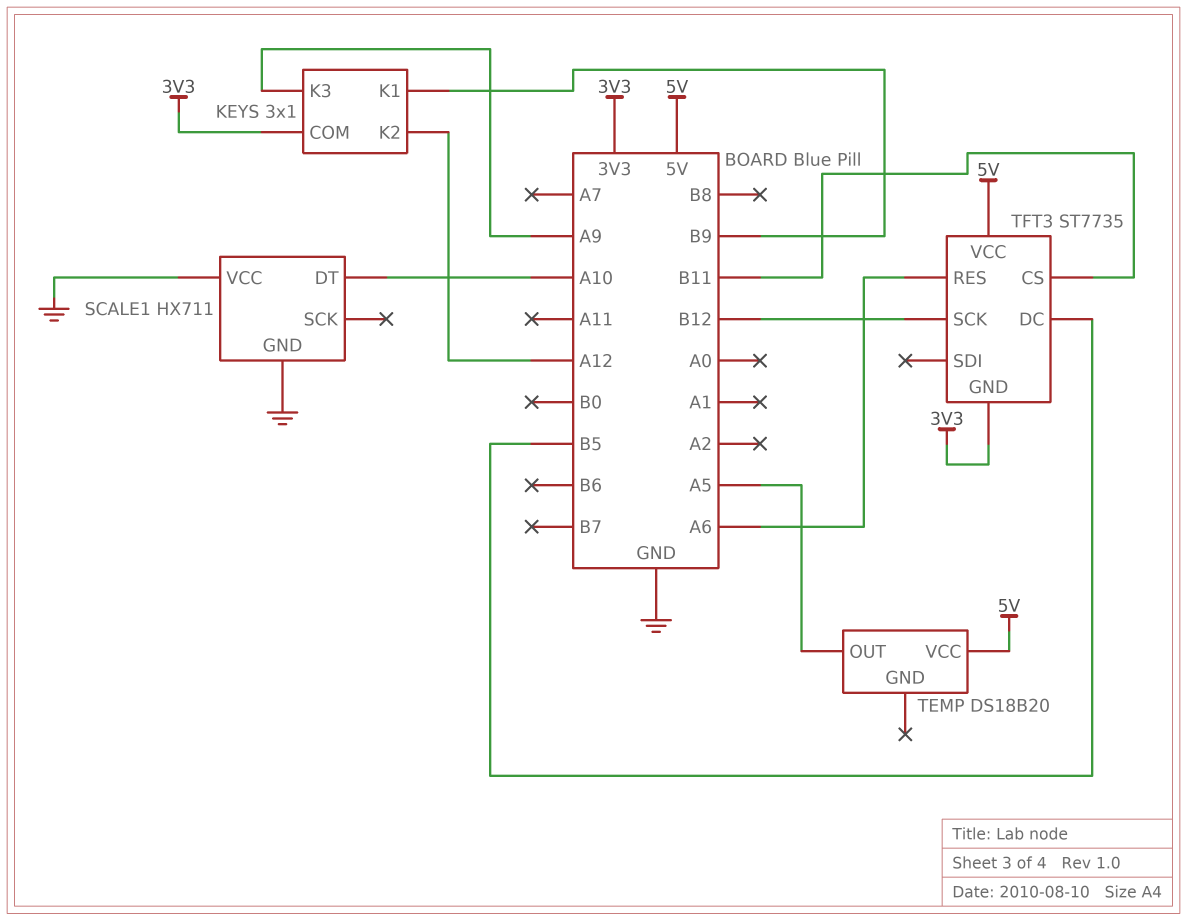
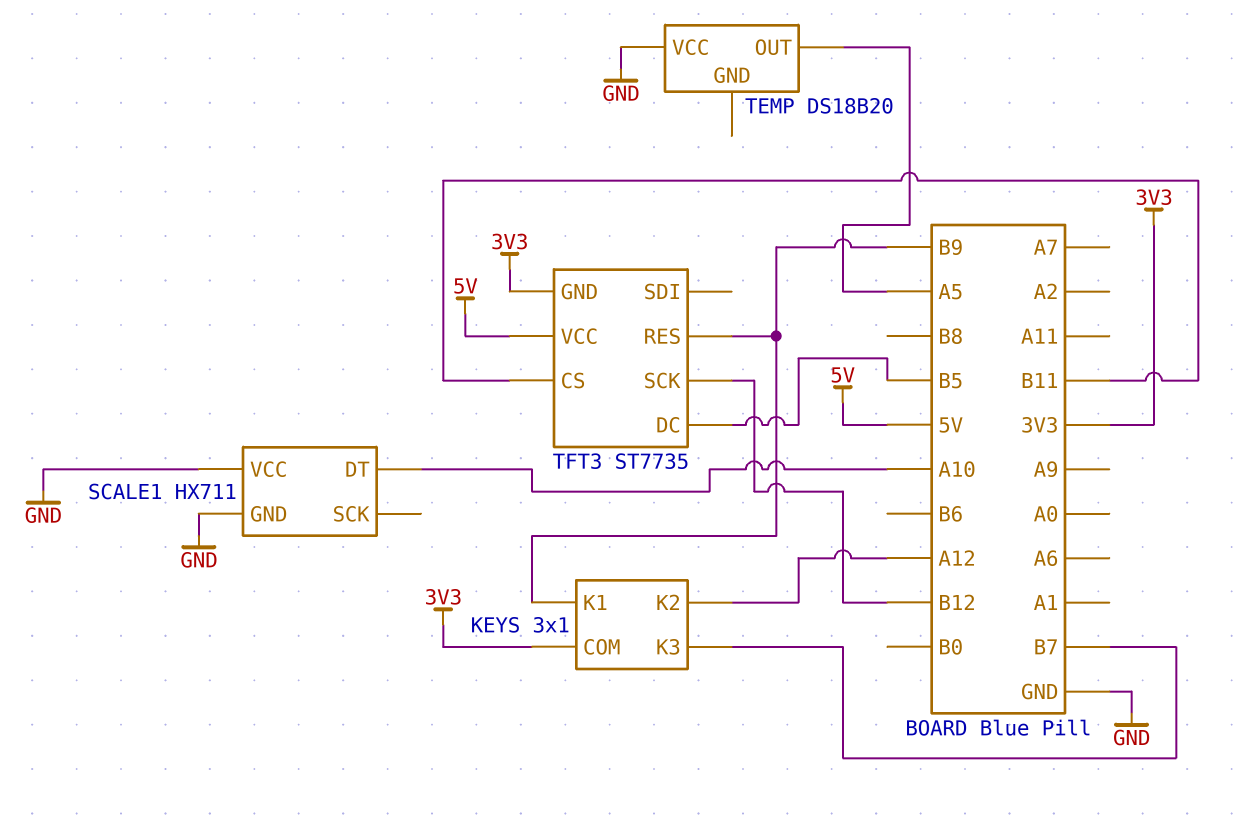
KEYS pin K3: A9 -> B7
TEMP pin VCC: 5V -> GND
TFT3 pin RES: A6 -> B9

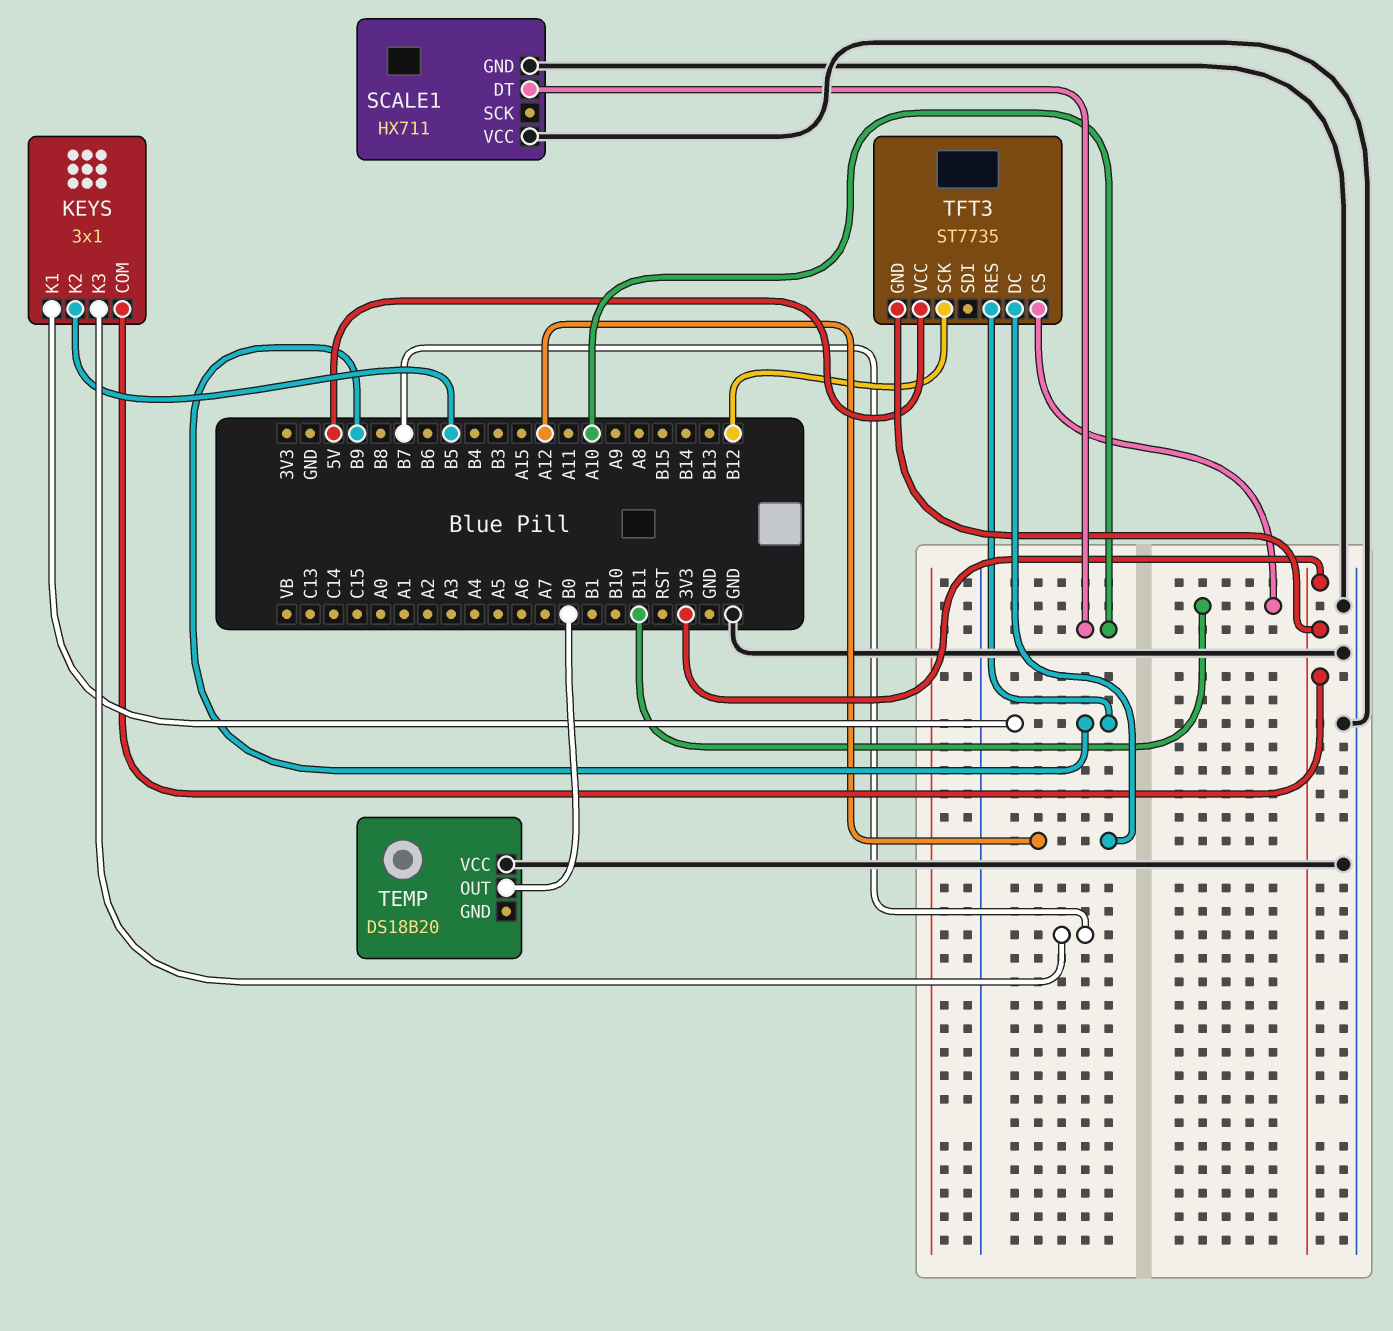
KEYS pin K2: A12 -> B5
TEMP pin OUT: A5 -> B0
TFT3 pin DC: B5 -> A12

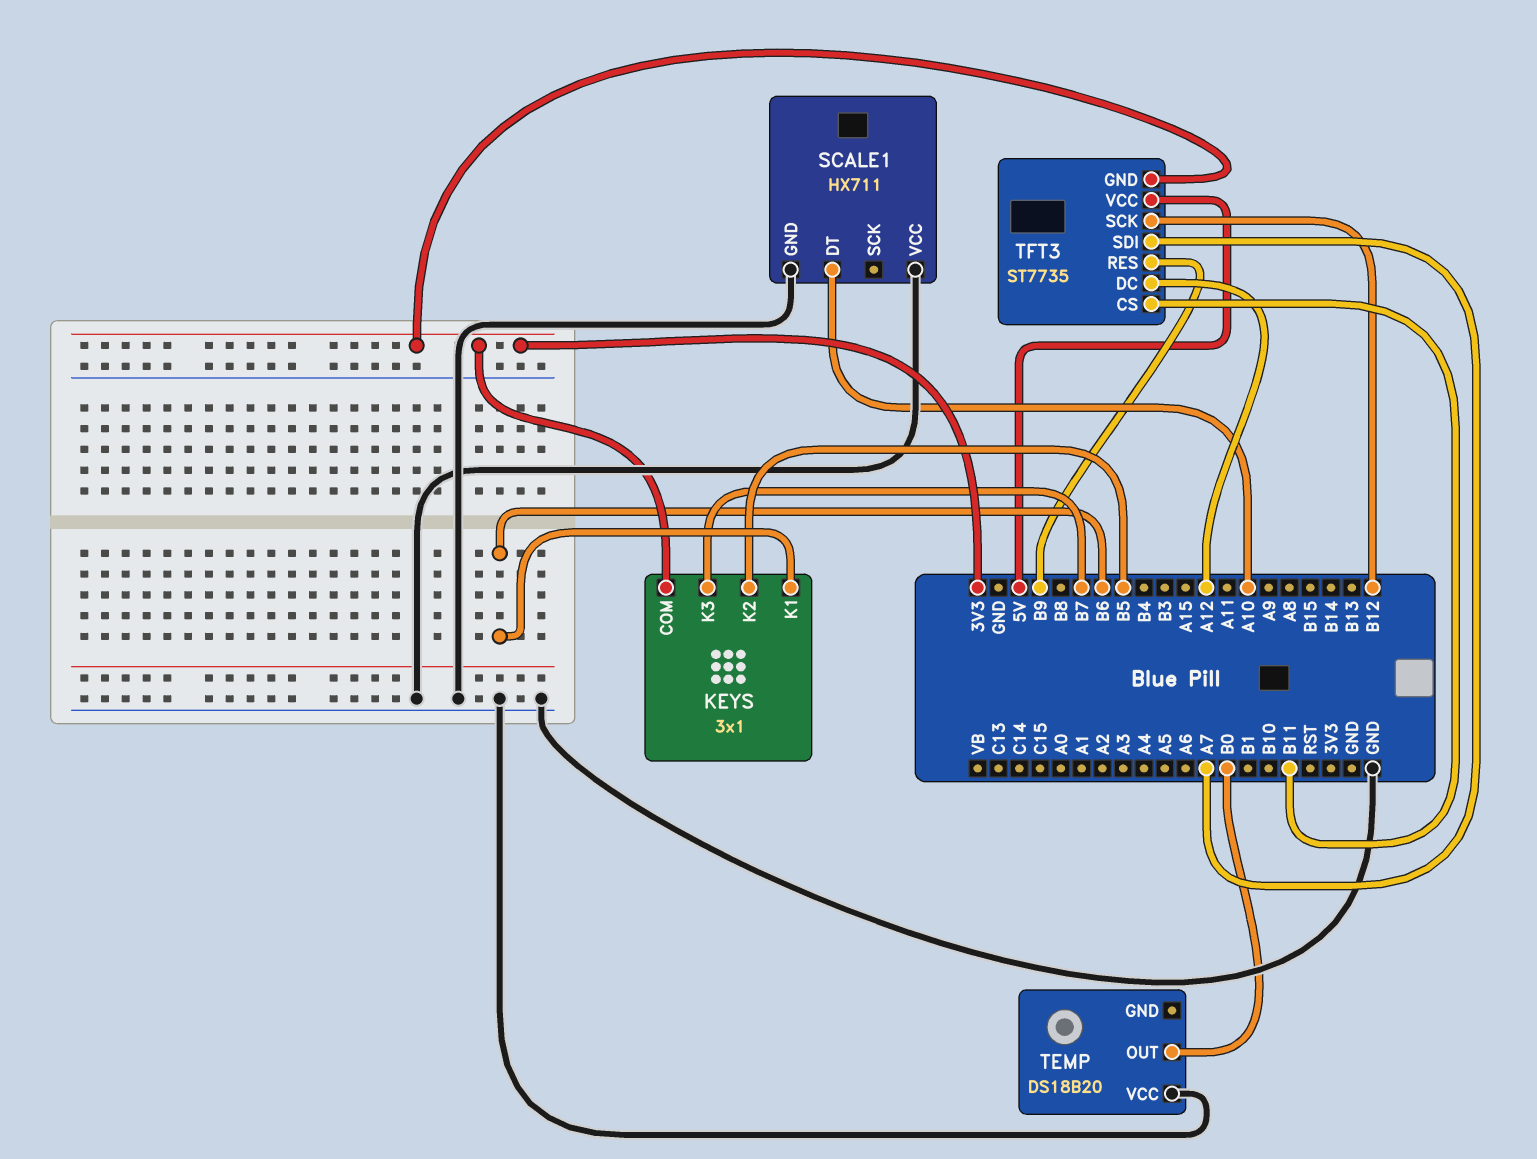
KEYS pin K1: B9 -> B6
TFT3 pin SDI: none -> A7

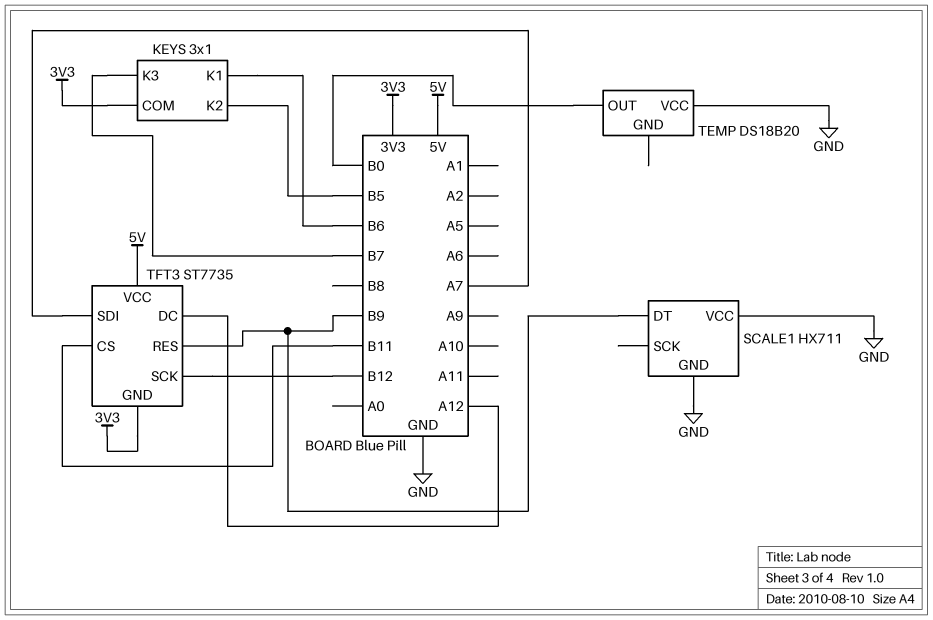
SCALE1 pin DT: A10 -> B9

